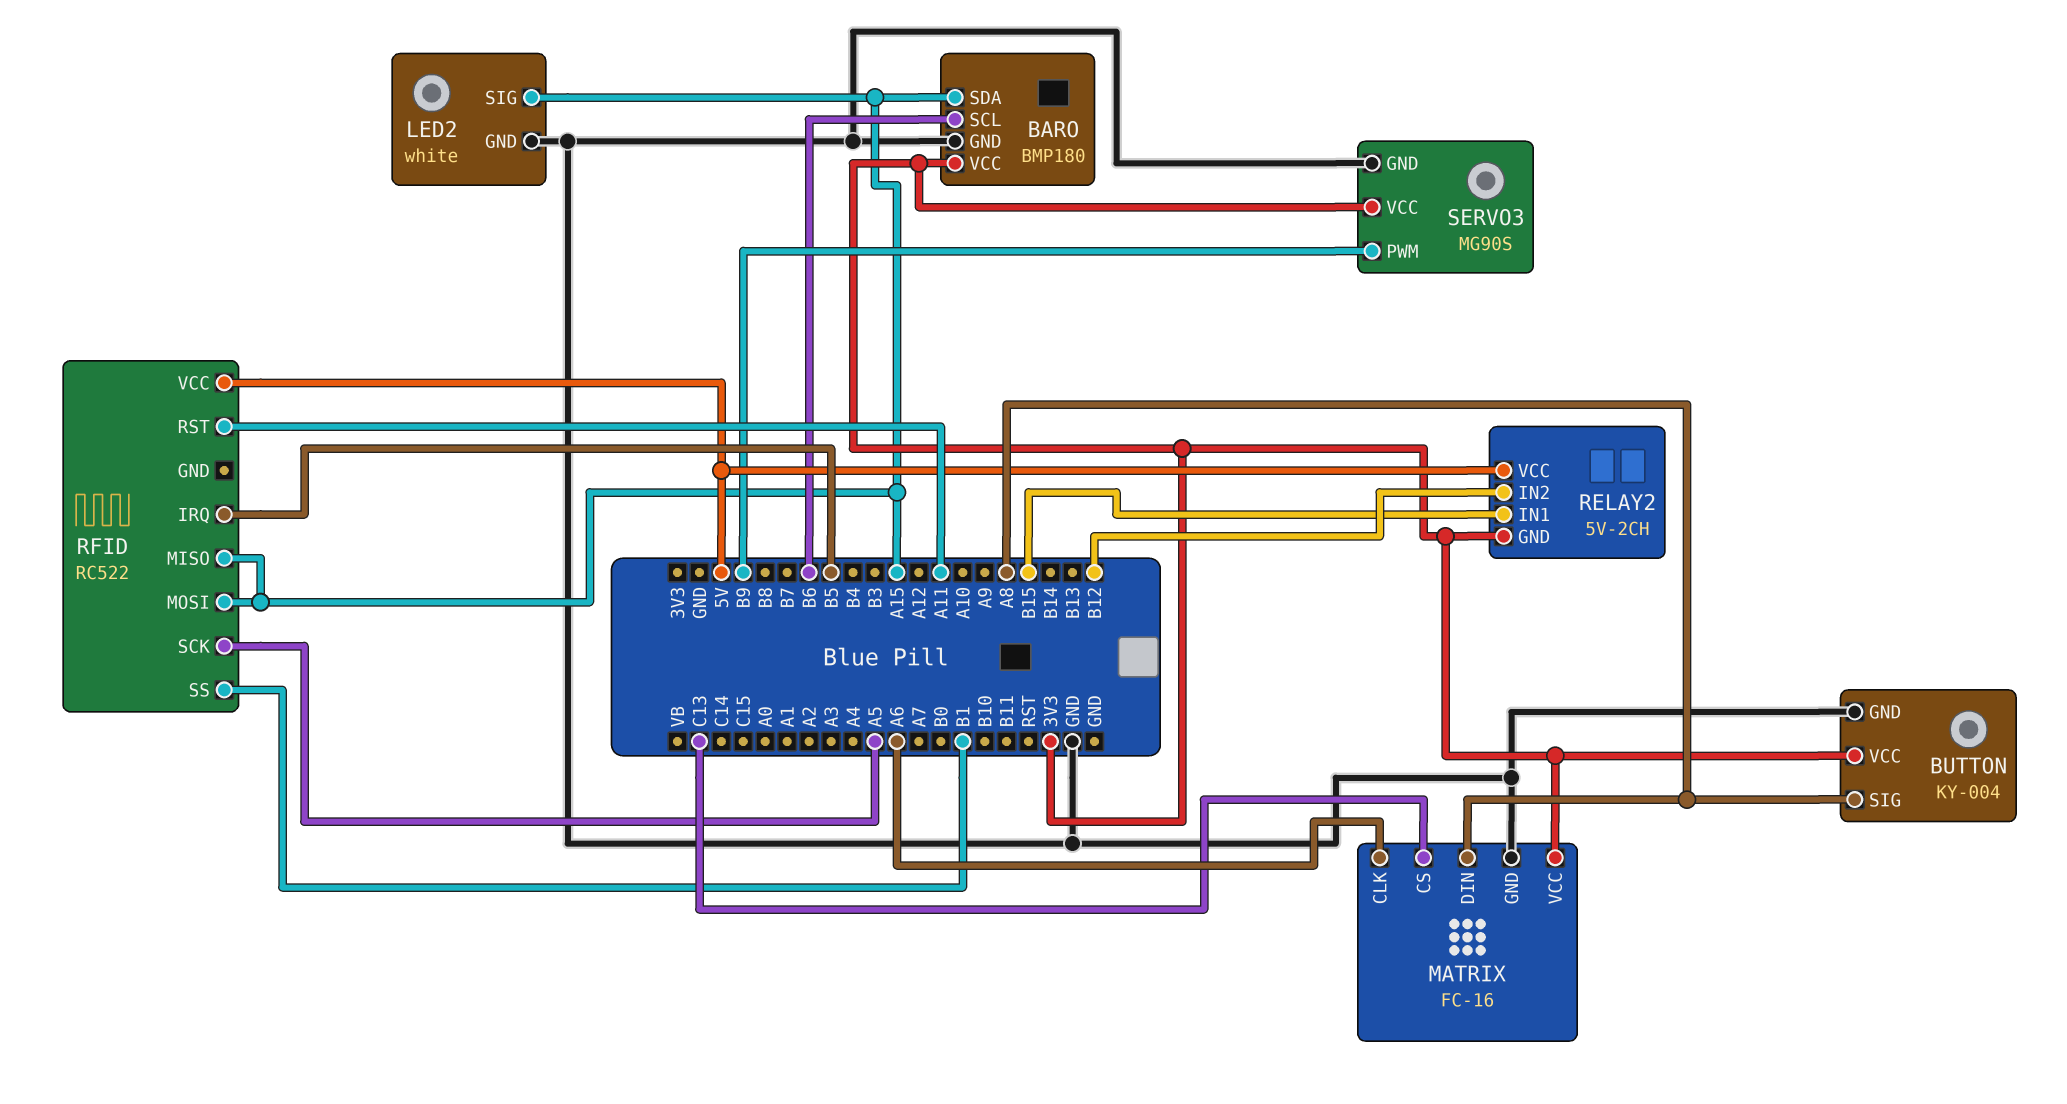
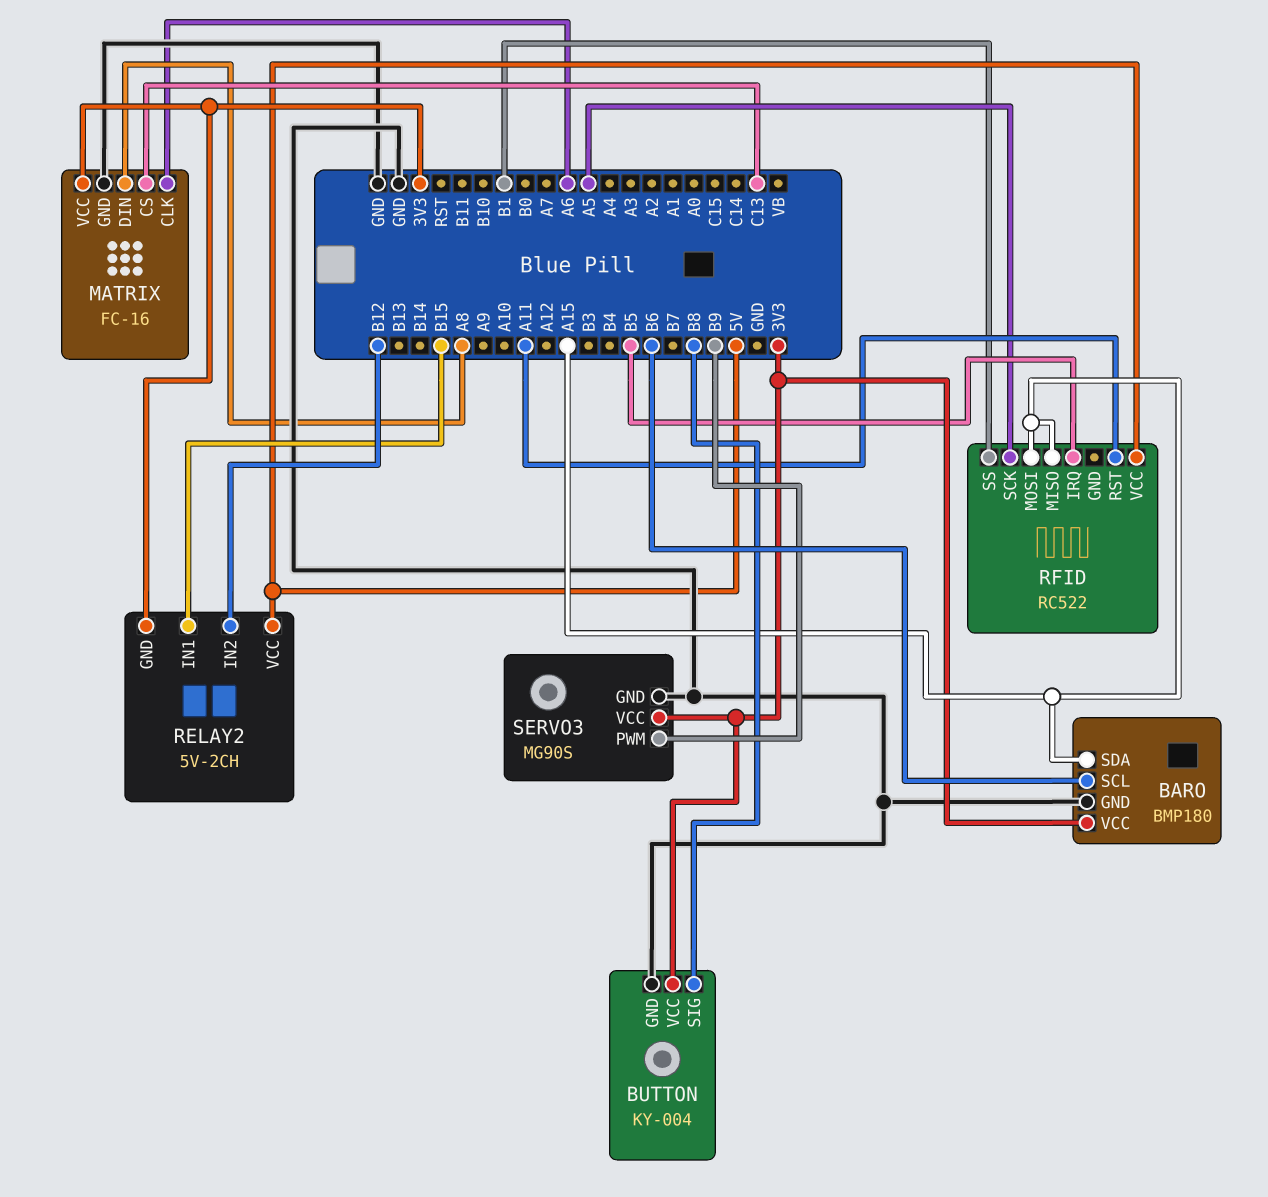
BUTTON pin SIG: A8 -> B8
LED2: white -> none
LED2 pin GND: GND -> none
LED2 pin SIG: A15 -> none

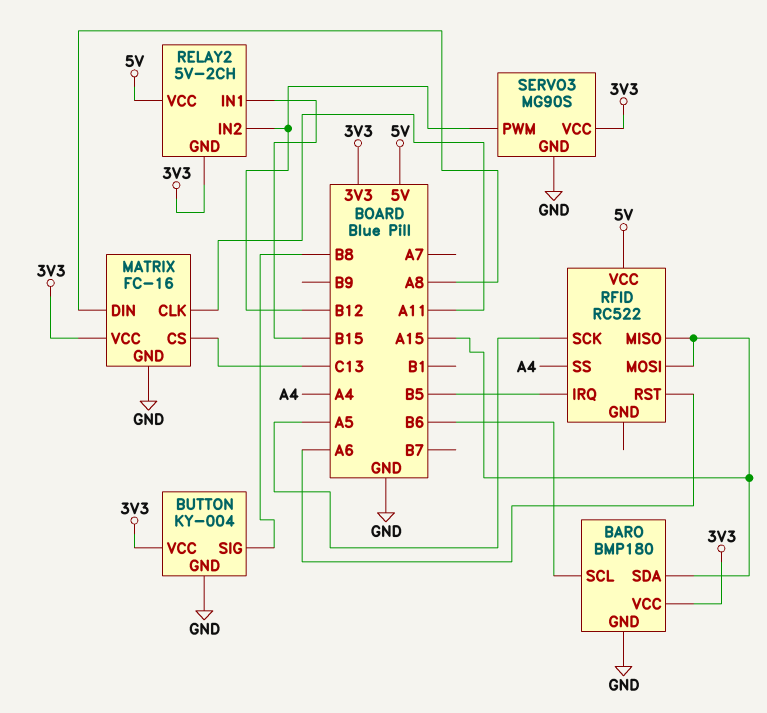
MATRIX pin CLK: A6 -> A11
RFID pin RST: A11 -> A6
RFID pin SS: B1 -> A4
SERVO3 pin PWM: B9 -> B12

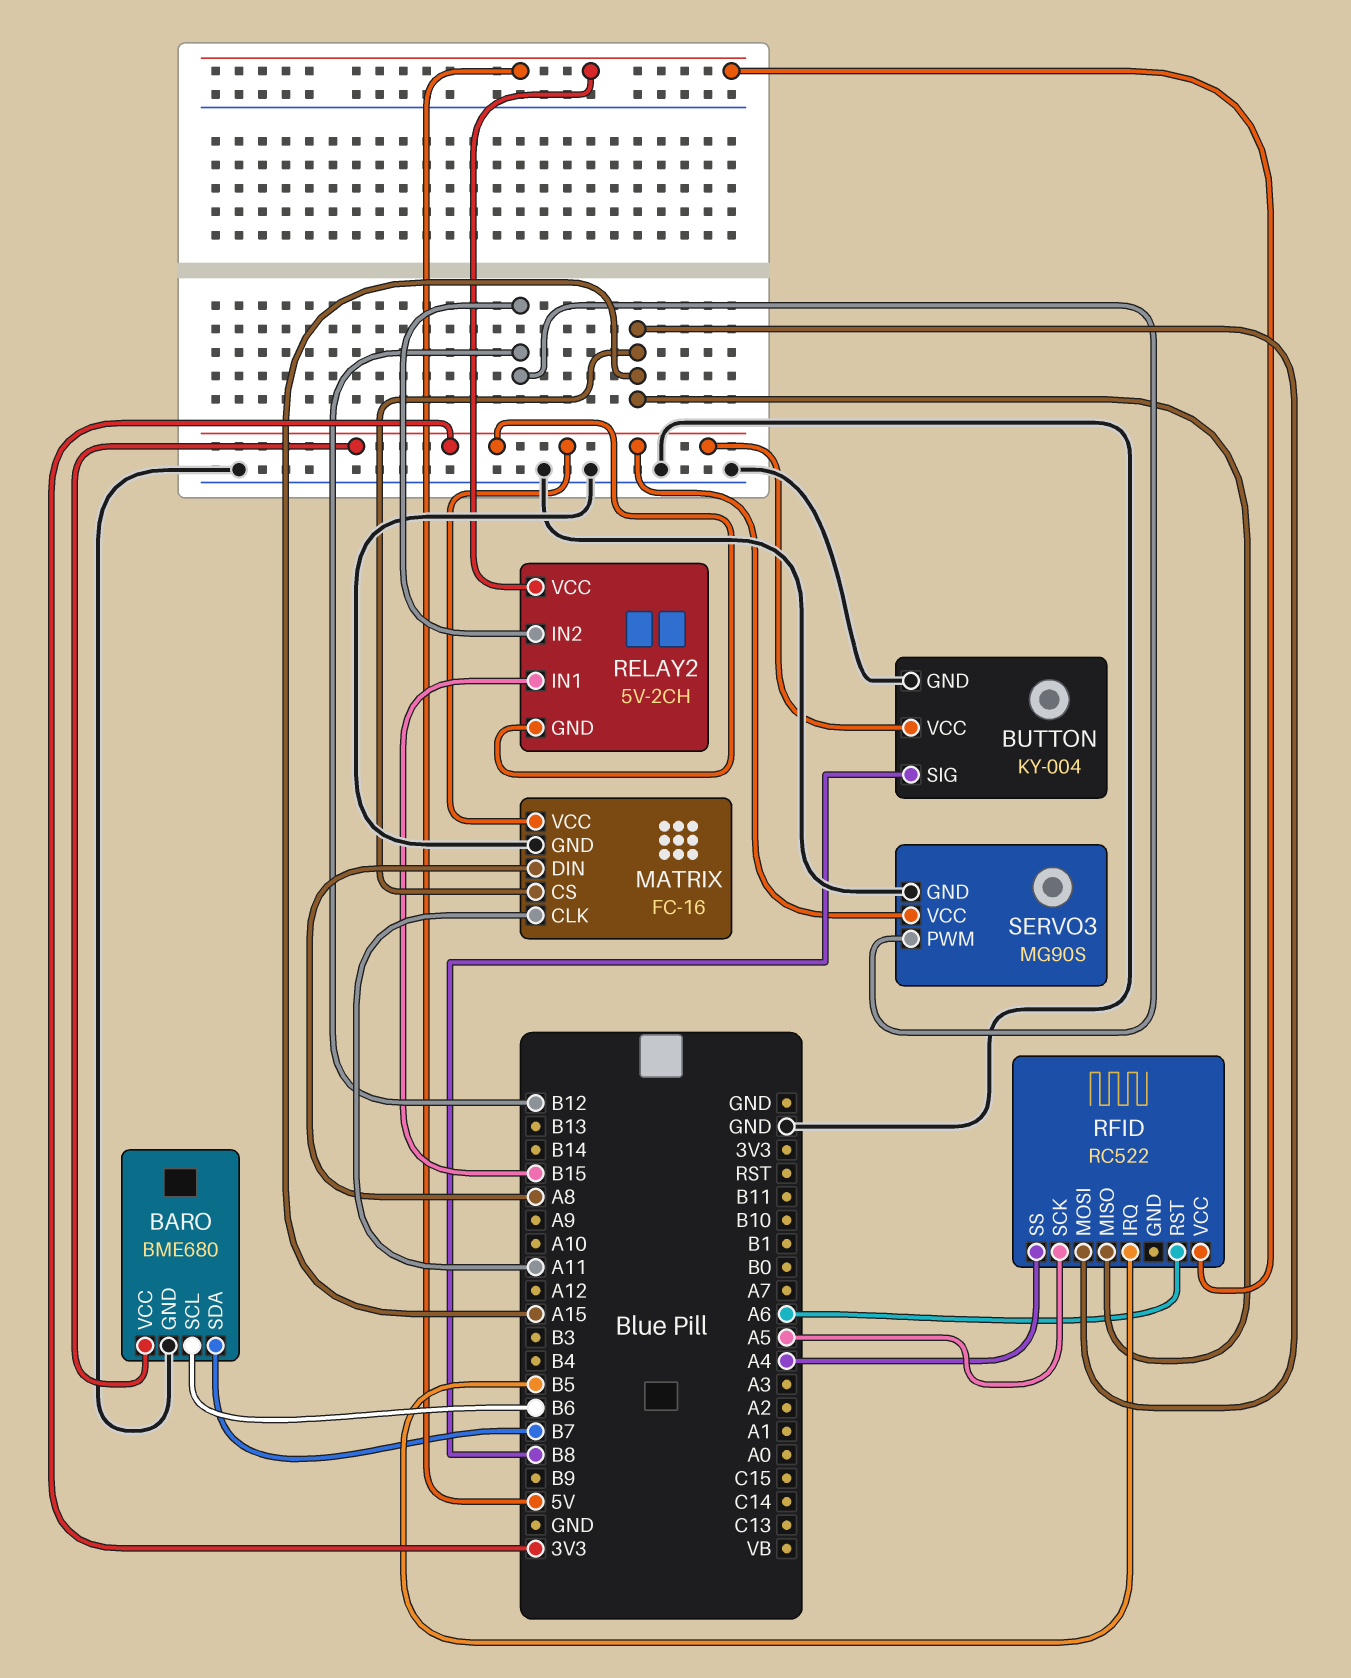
BARO: BMP180 -> BME680
BARO pin SDA: A15 -> B7
MATRIX pin CS: C13 -> A15

